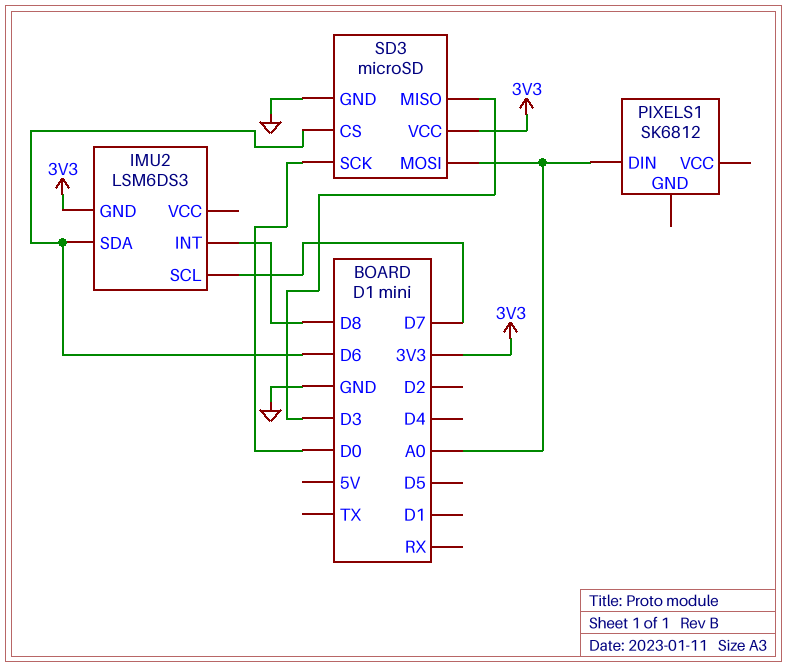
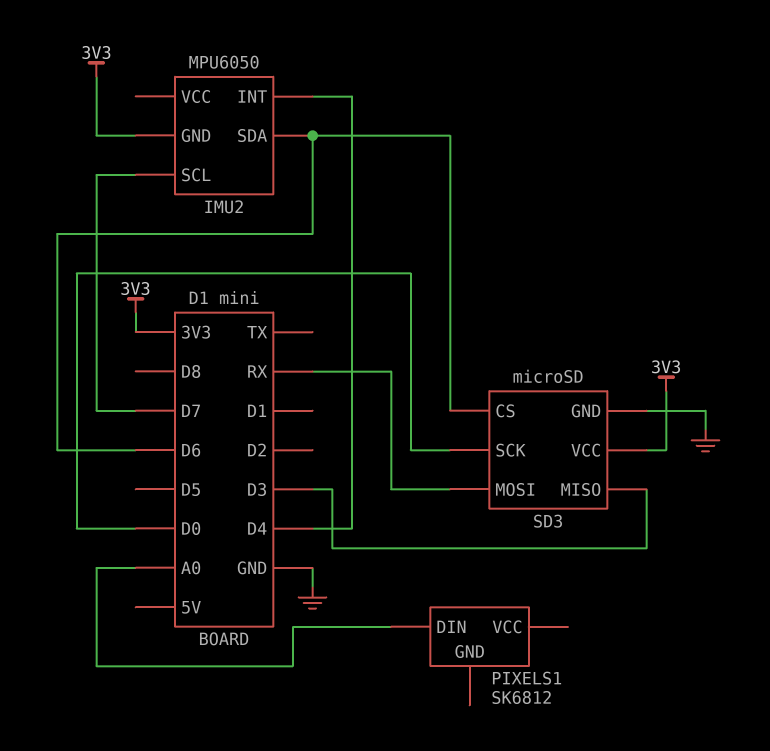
IMU2: LSM6DS3 -> MPU6050
IMU2 pin INT: D8 -> D4
SD3 pin MOSI: A0 -> RX

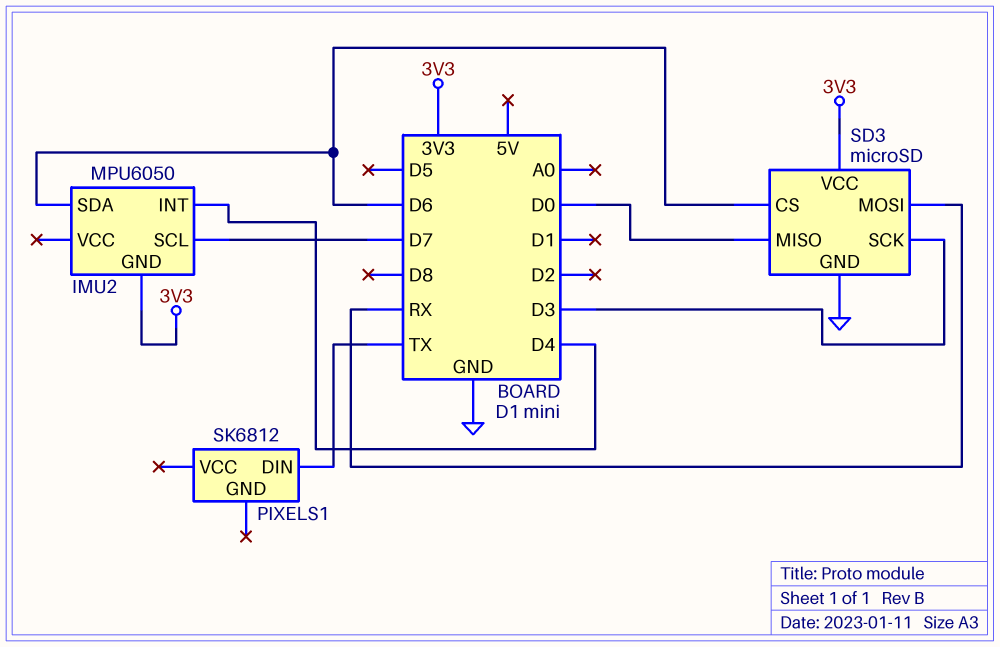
PIXELS1 pin DIN: A0 -> TX
SD3 pin MISO: D3 -> D0
SD3 pin SCK: D0 -> D3

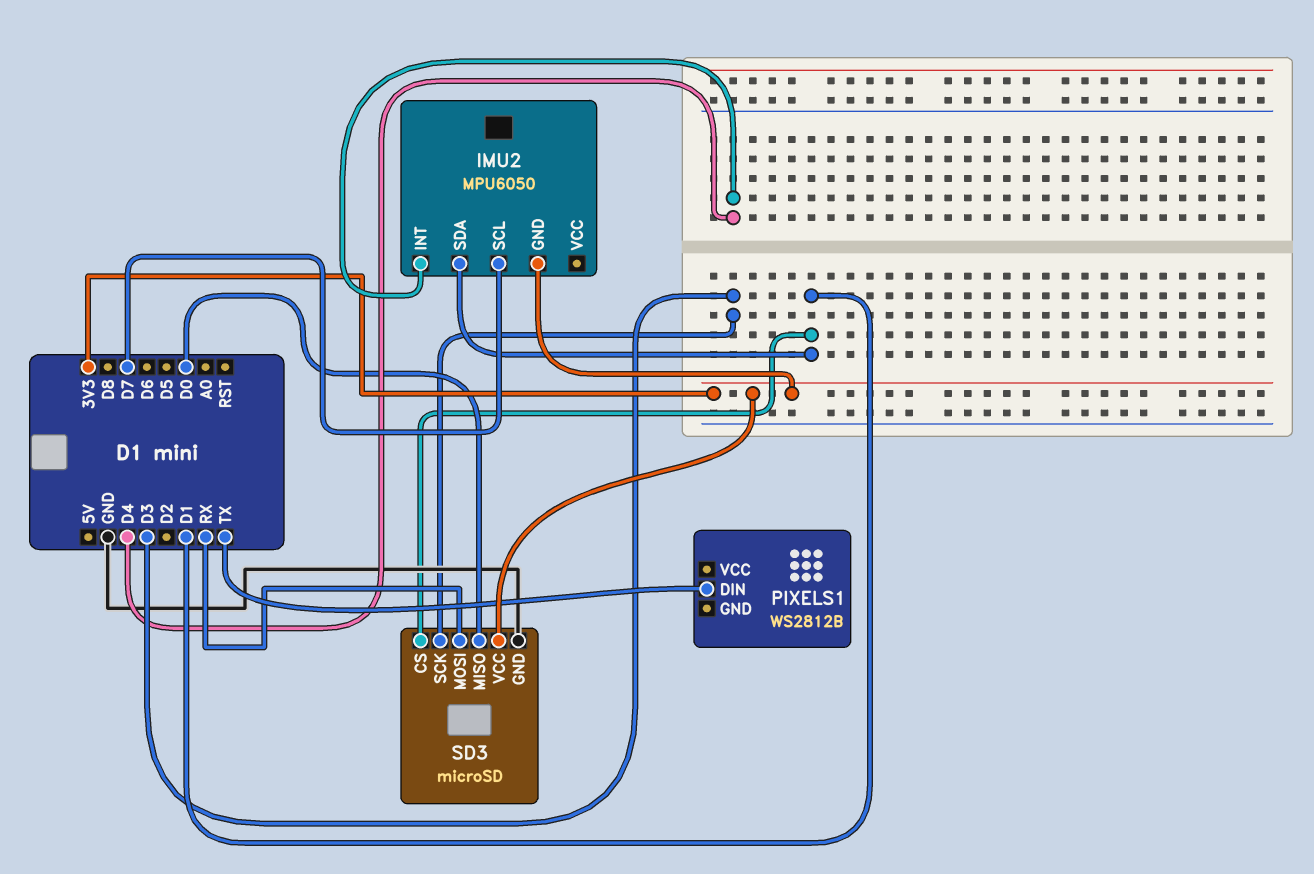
IMU2 pin SDA: D6 -> D1
PIXELS1: SK6812 -> WS2812B
SD3 pin CS: D6 -> D1

